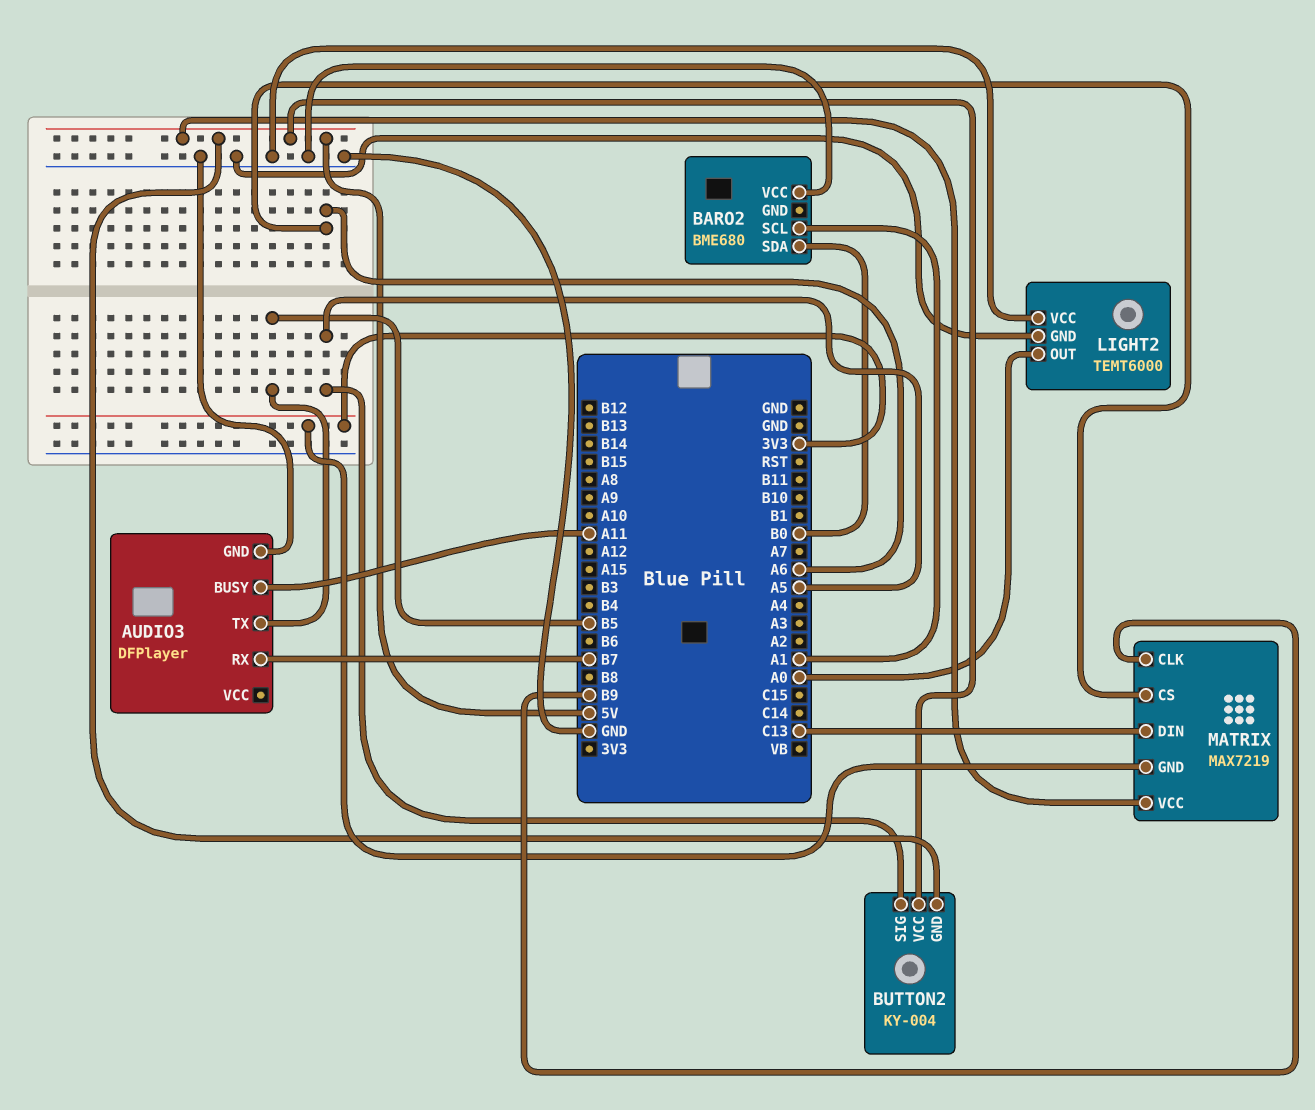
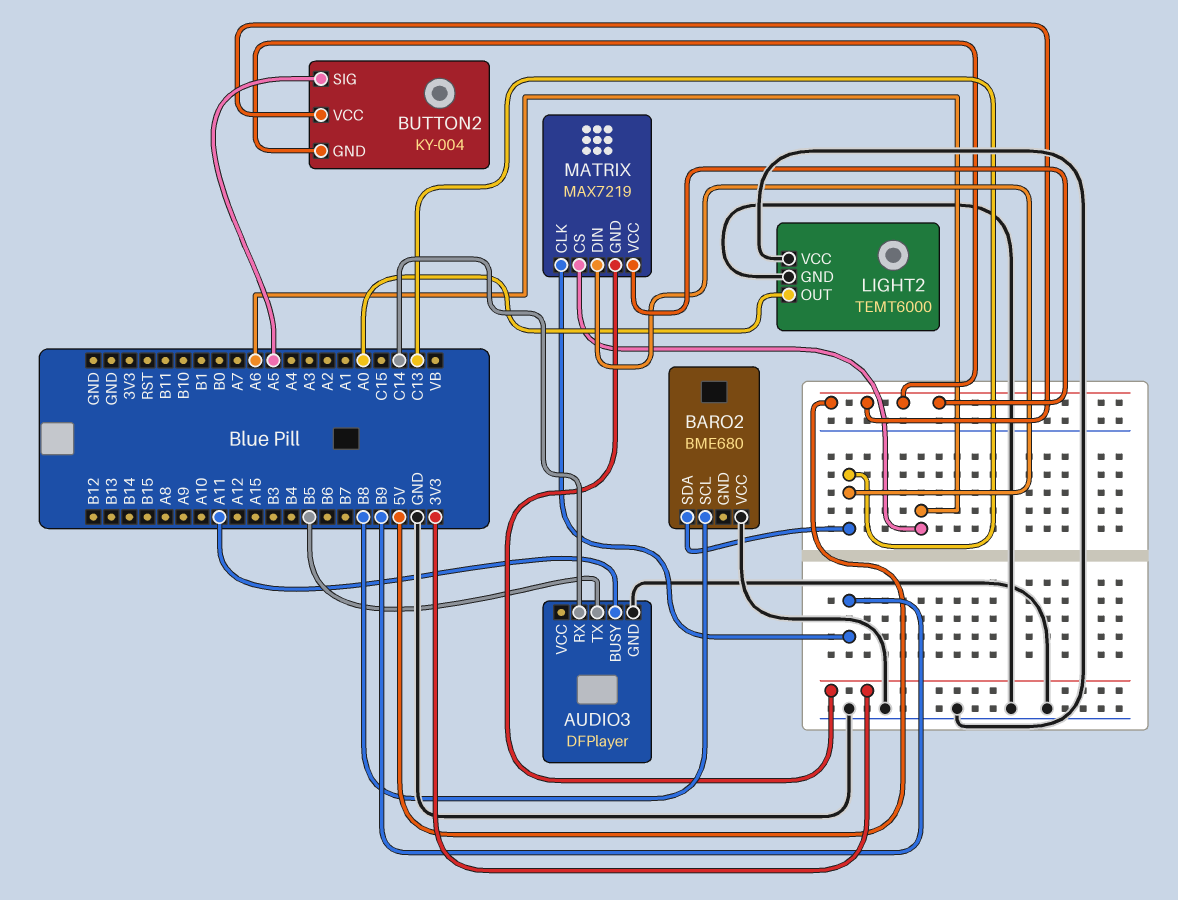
AUDIO3 pin RX: B7 -> C14
BARO2 pin SCL: A1 -> B8
BARO2 pin SDA: B0 -> C13

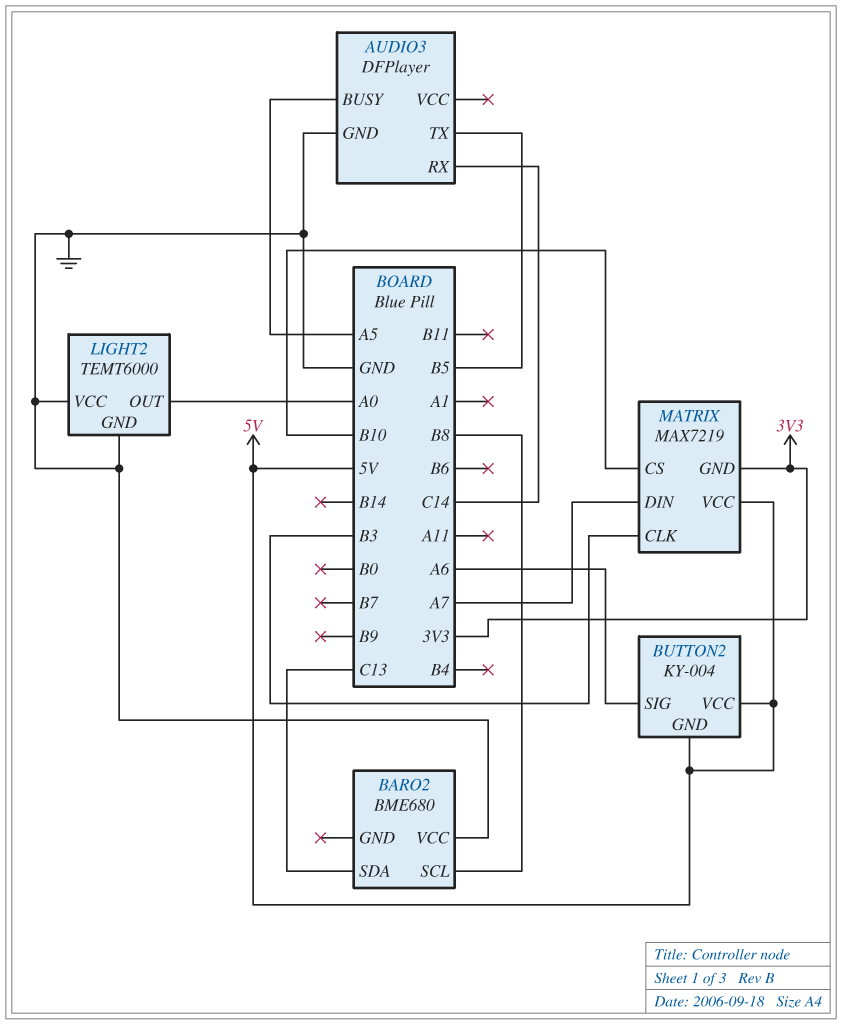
AUDIO3 pin BUSY: A11 -> A5
BUTTON2 pin SIG: A5 -> A6
MATRIX pin CLK: B9 -> B3
MATRIX pin CS: A6 -> B10
MATRIX pin DIN: C13 -> A7

